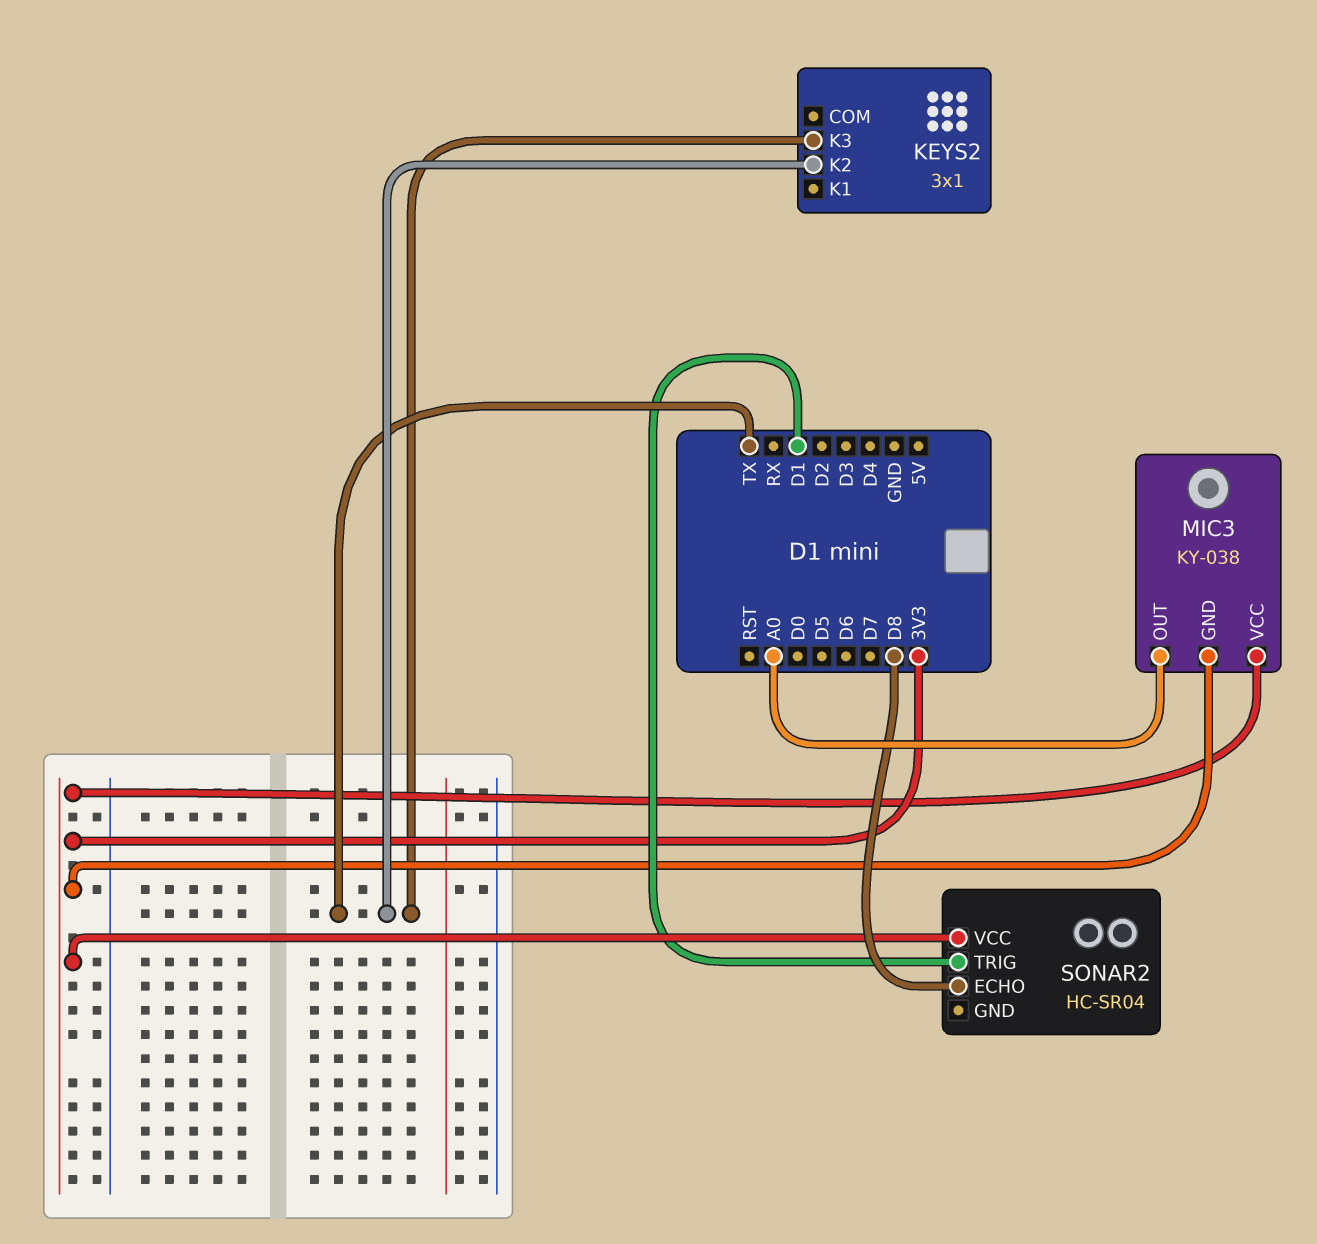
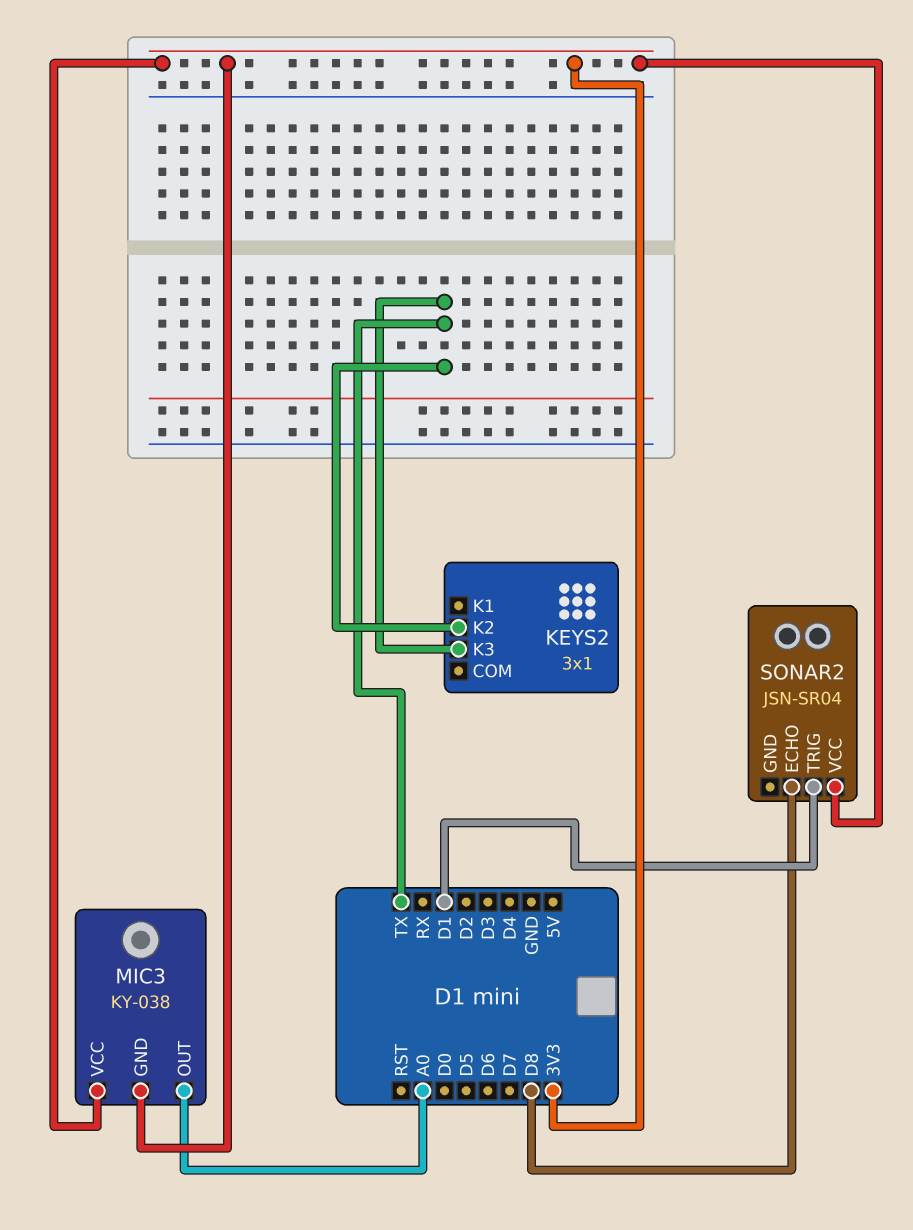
SONAR2: HC-SR04 -> JSN-SR04

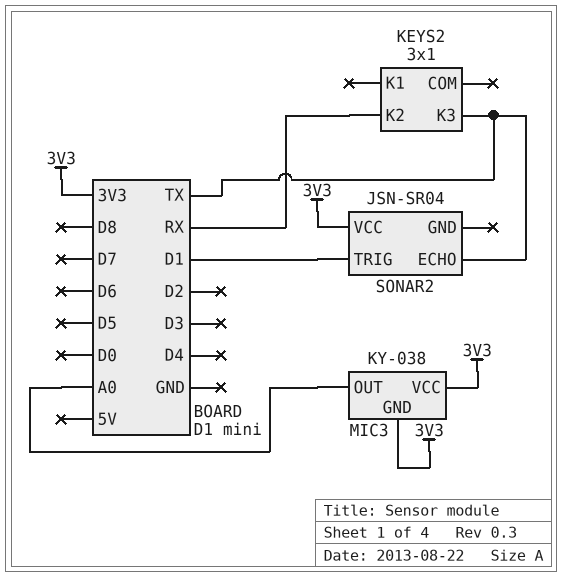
KEYS2 pin K2: TX -> RX
SONAR2 pin ECHO: D8 -> TX

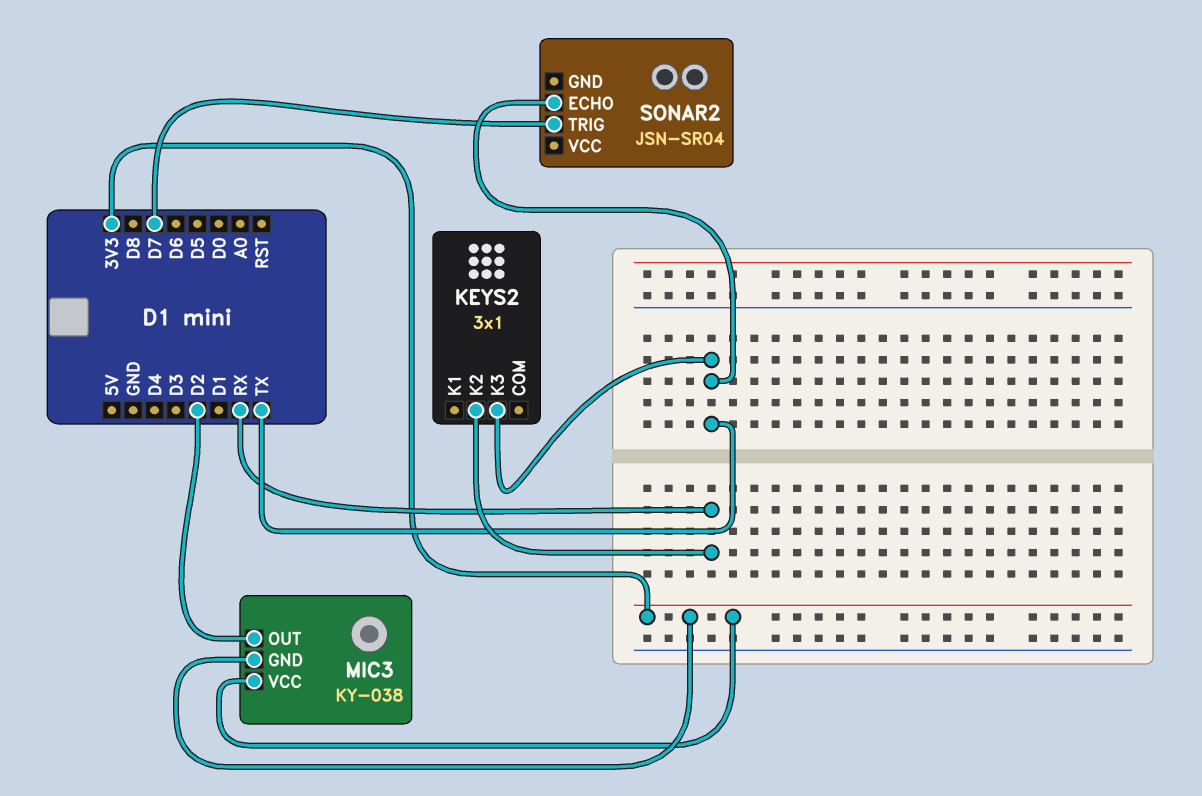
MIC3 pin OUT: A0 -> D2
SONAR2 pin TRIG: D1 -> D7
SONAR2 pin VCC: 3V3 -> none

